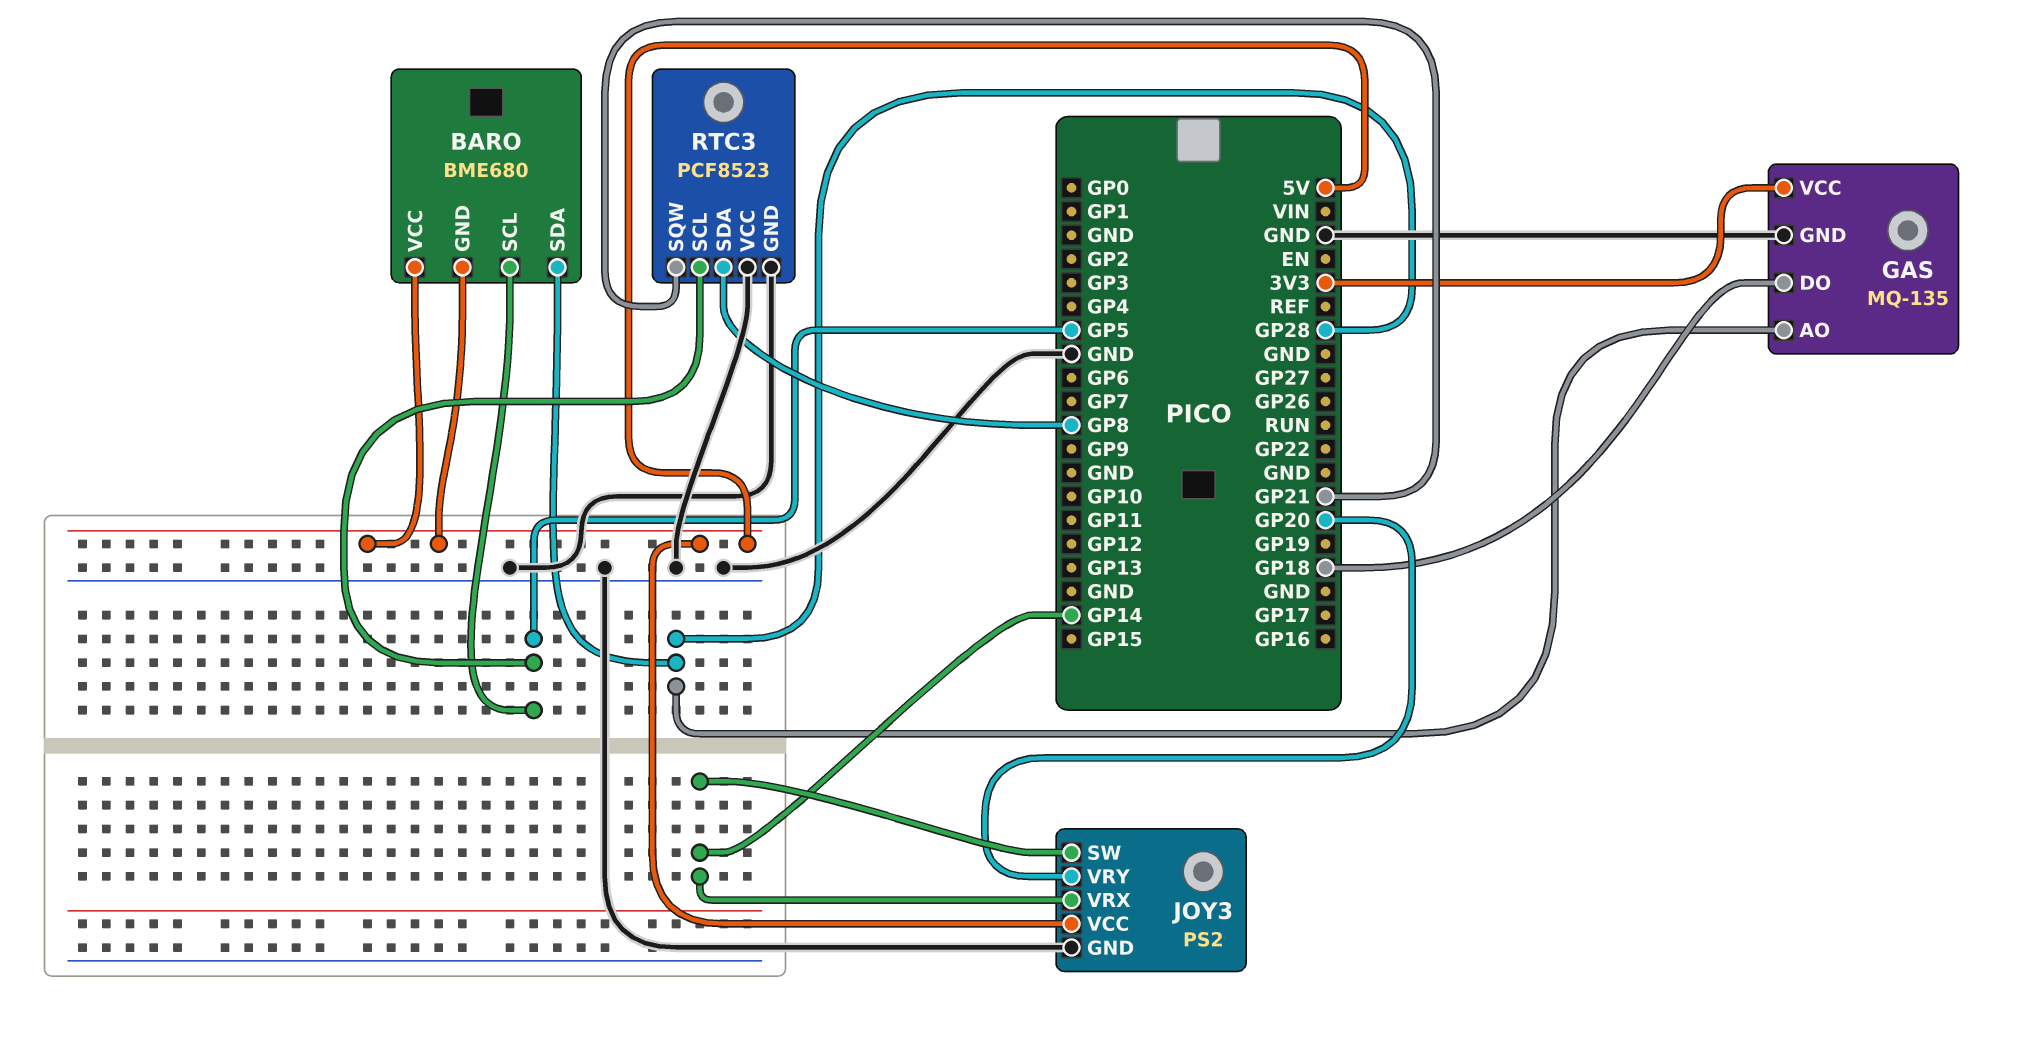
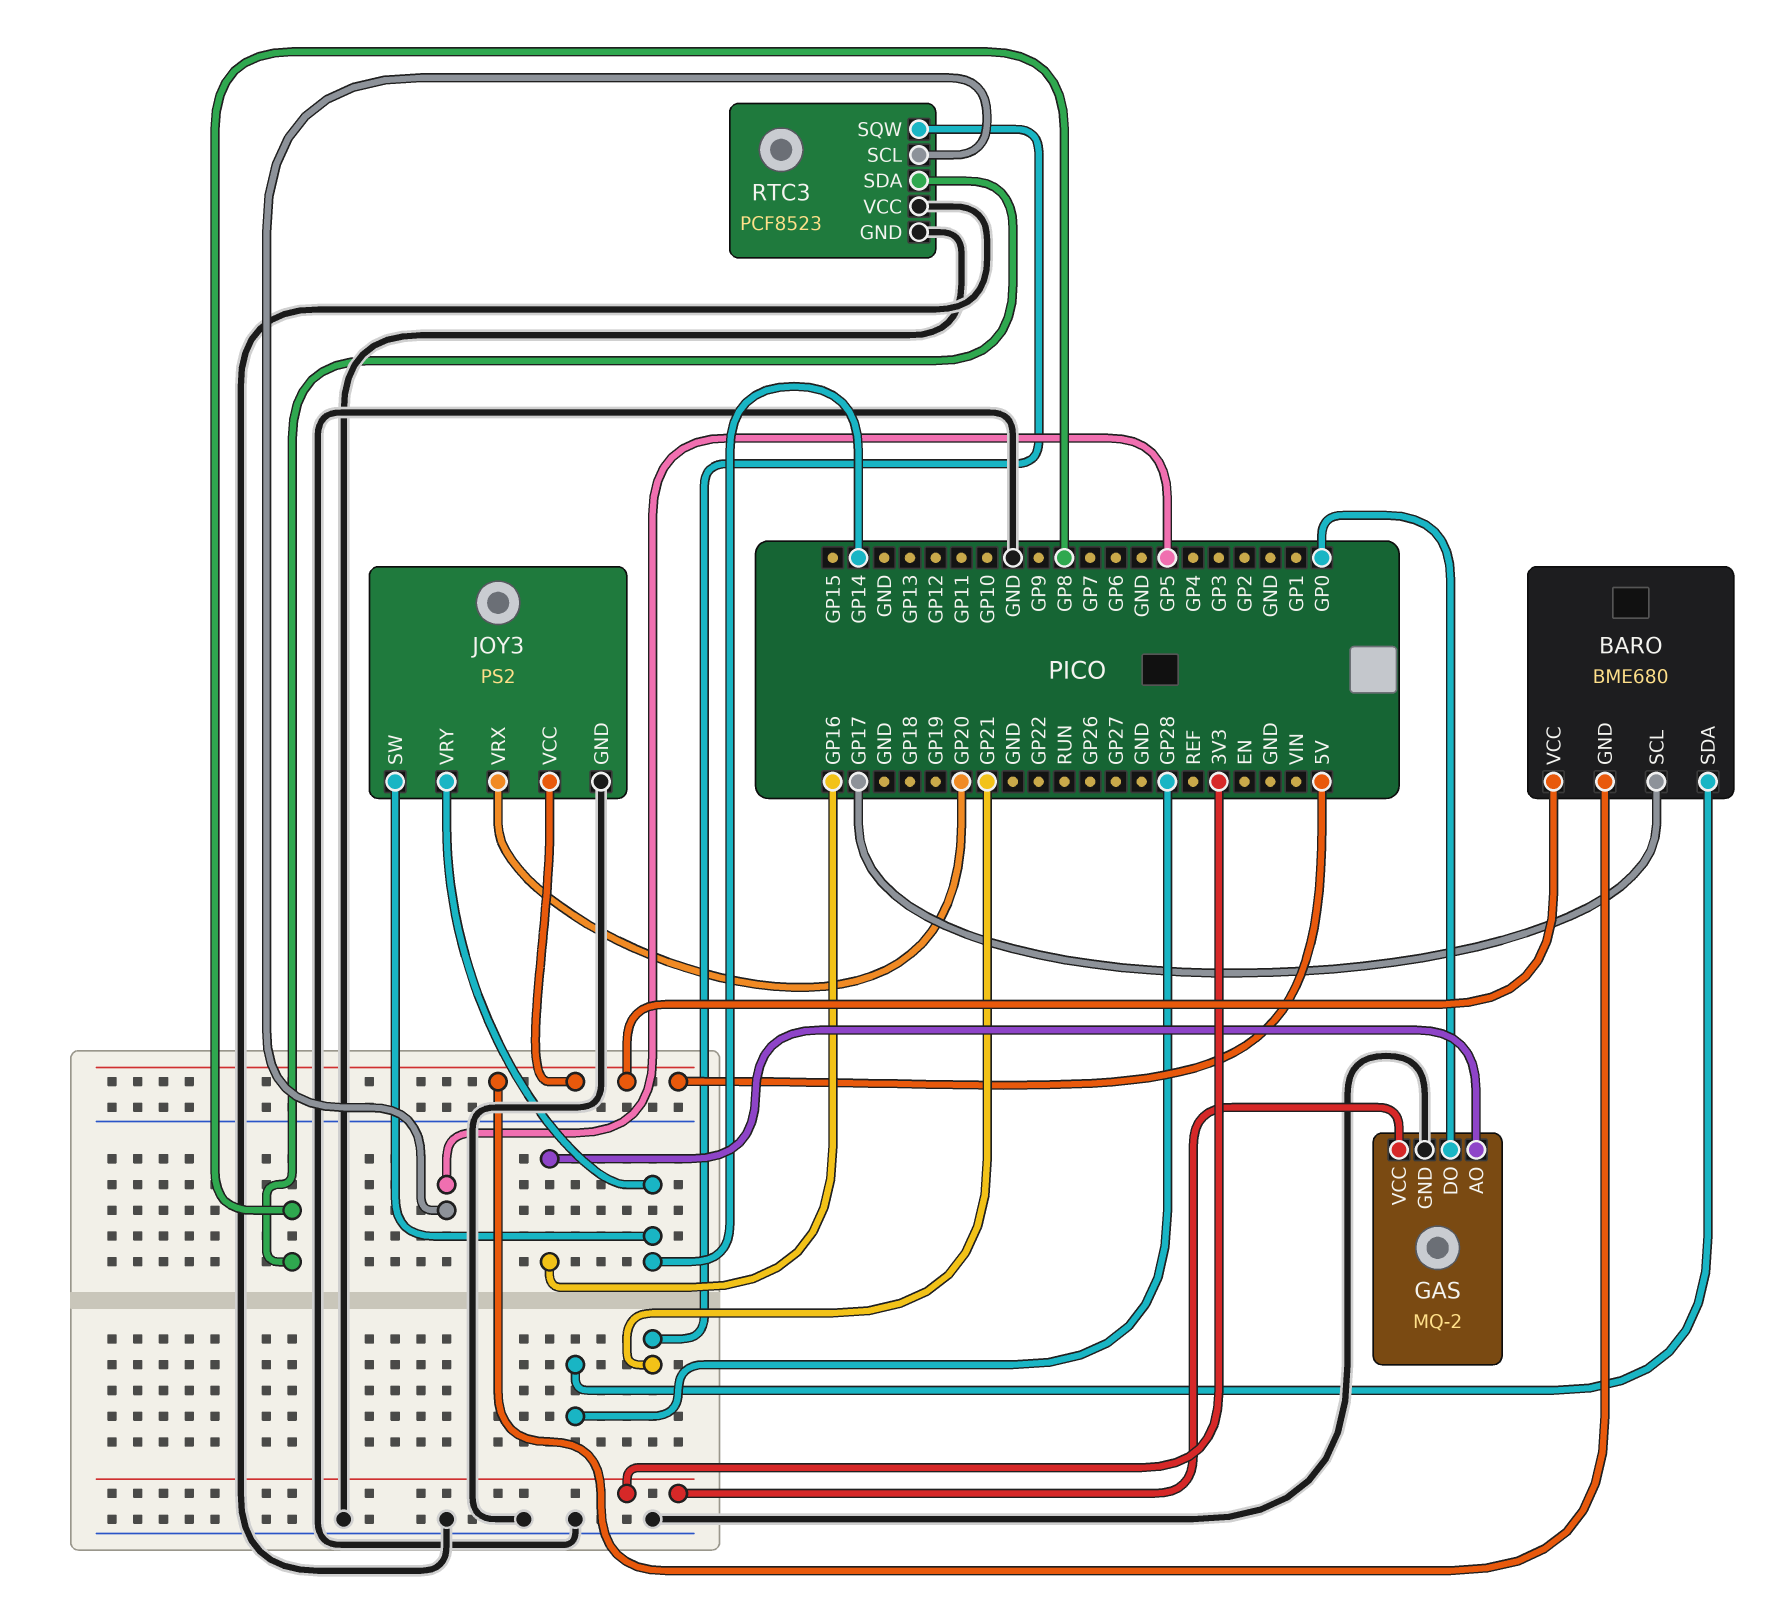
BARO pin SCL: GP5 -> GP17
GAS: MQ-135 -> MQ-2
GAS pin AO: GP28 -> GP16
GAS pin DO: GP18 -> GP0
JOY3 pin VRX: GP14 -> GP20
JOY3 pin VRY: GP20 -> GP14

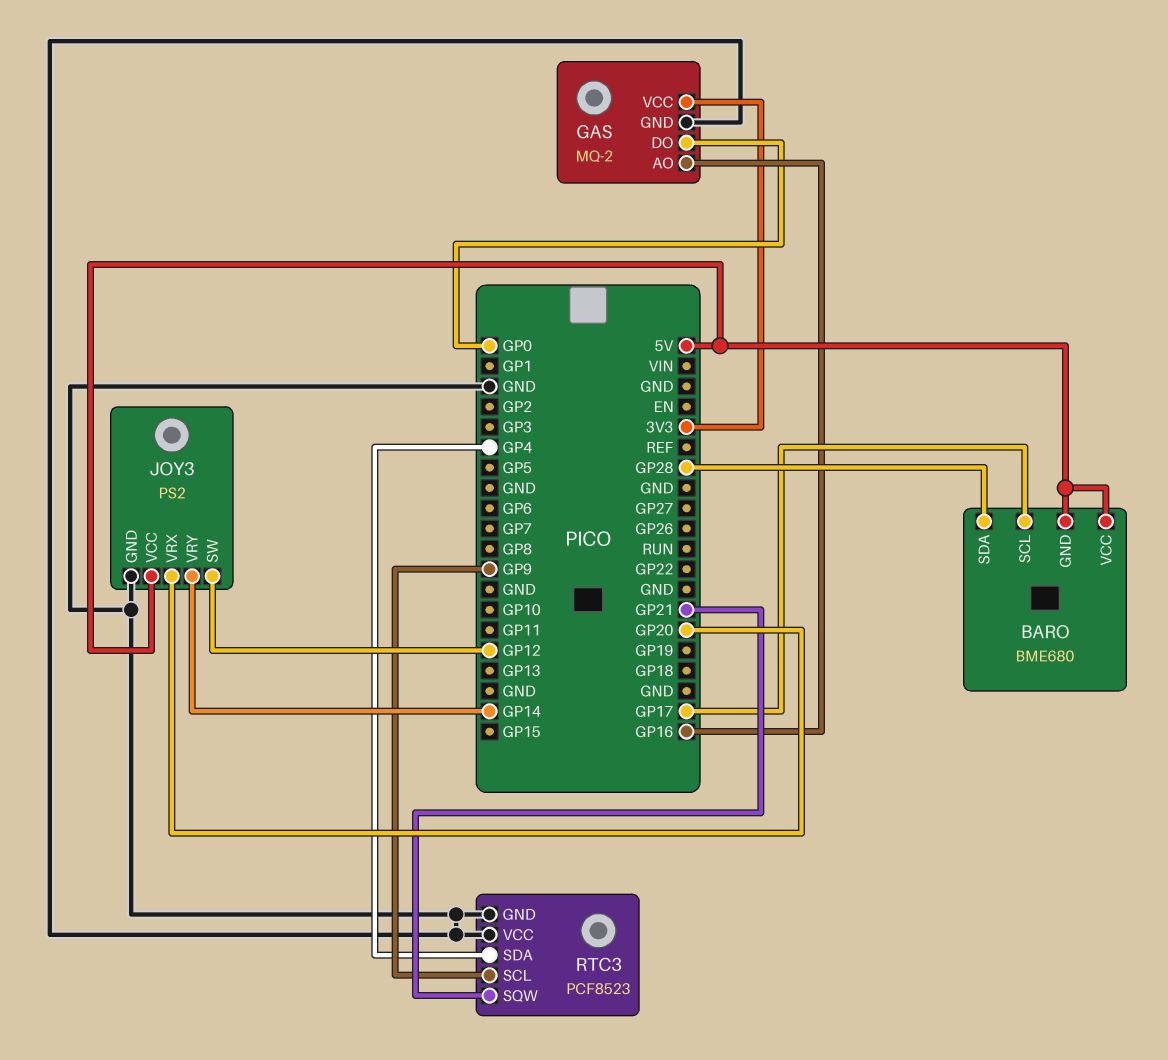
JOY3 pin SW: GP14 -> GP12
RTC3 pin SCL: GP5 -> GP9
RTC3 pin SDA: GP8 -> GP4

